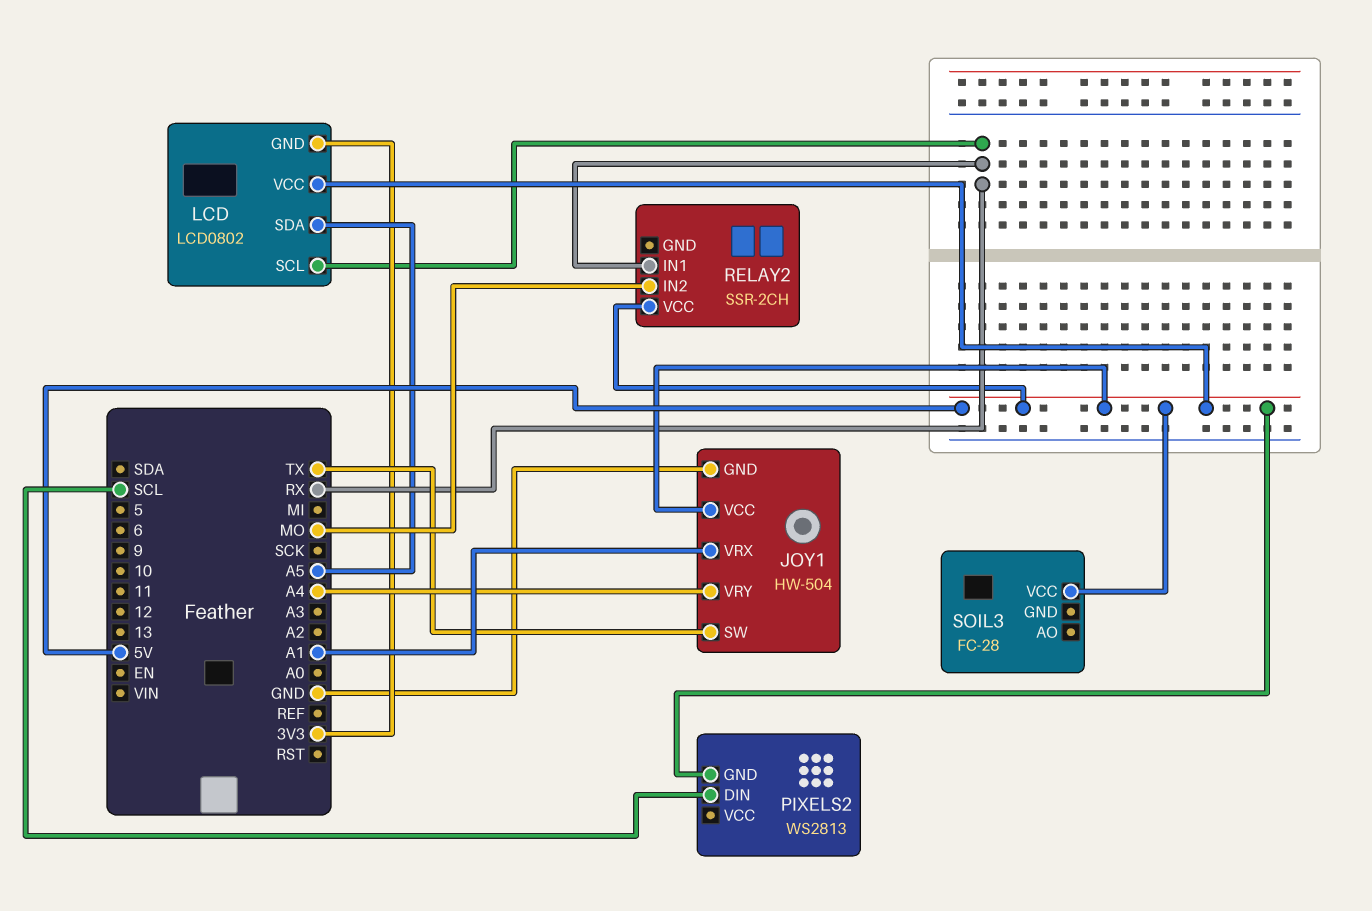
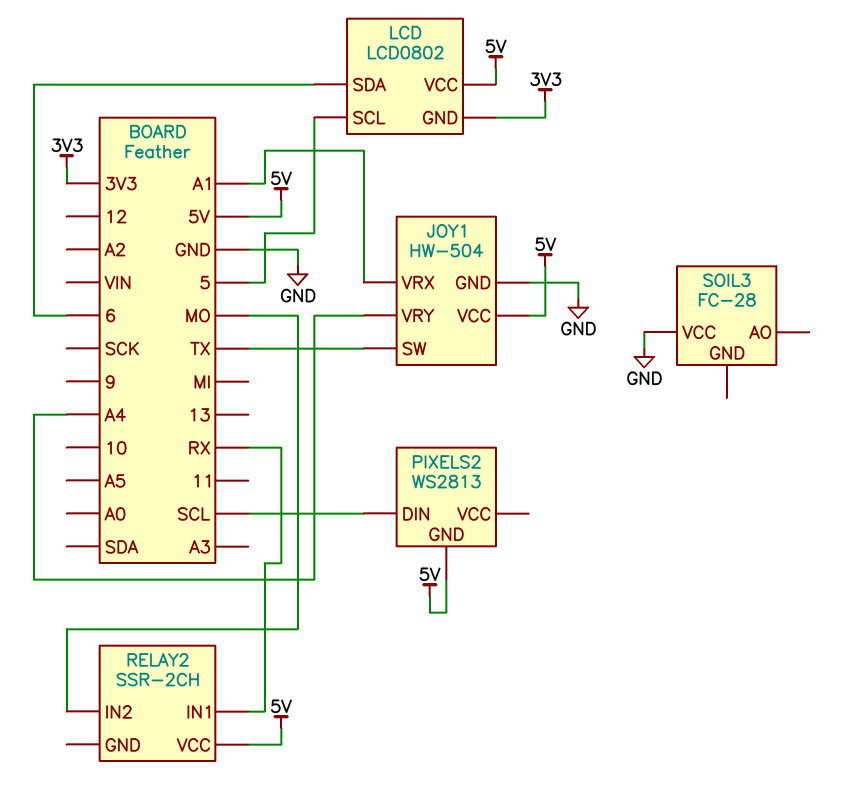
LCD pin SCL: RX -> 5
LCD pin SDA: A5 -> 6
SOIL3 pin VCC: 5V -> GND

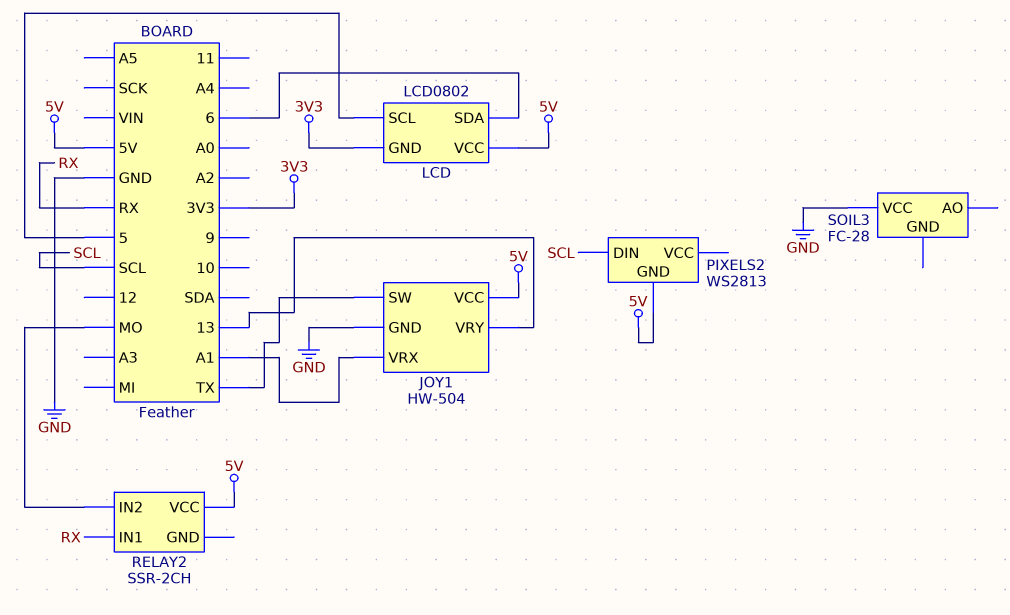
JOY1 pin VRY: A4 -> 13

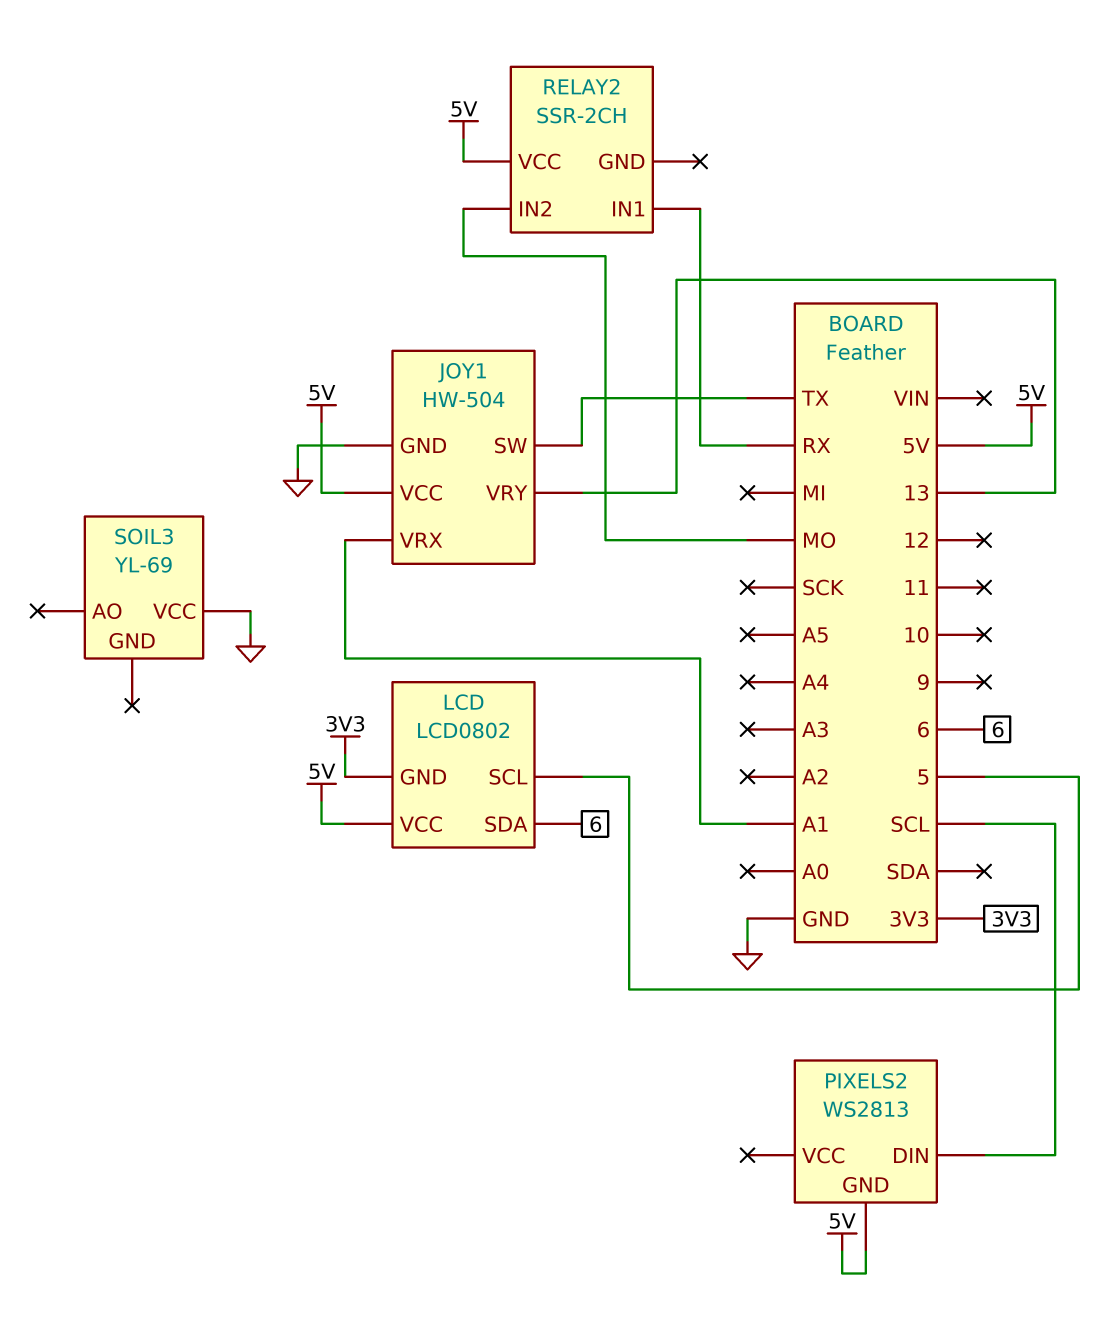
SOIL3: FC-28 -> YL-69

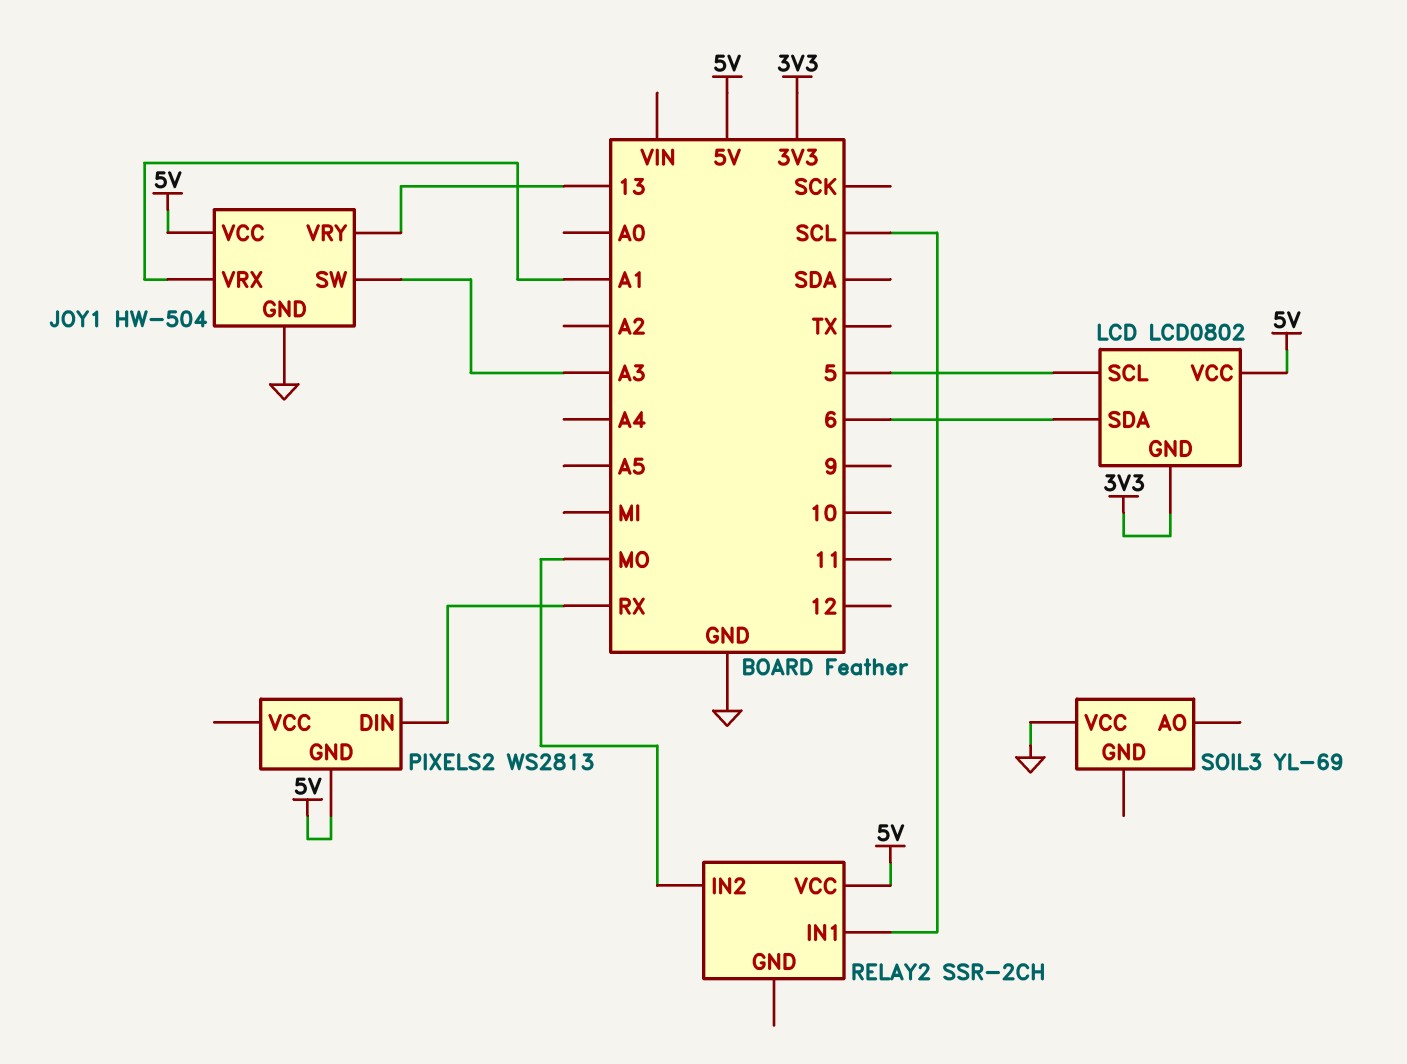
JOY1 pin SW: TX -> A3
PIXELS2 pin DIN: SCL -> RX
RELAY2 pin IN1: RX -> SCL

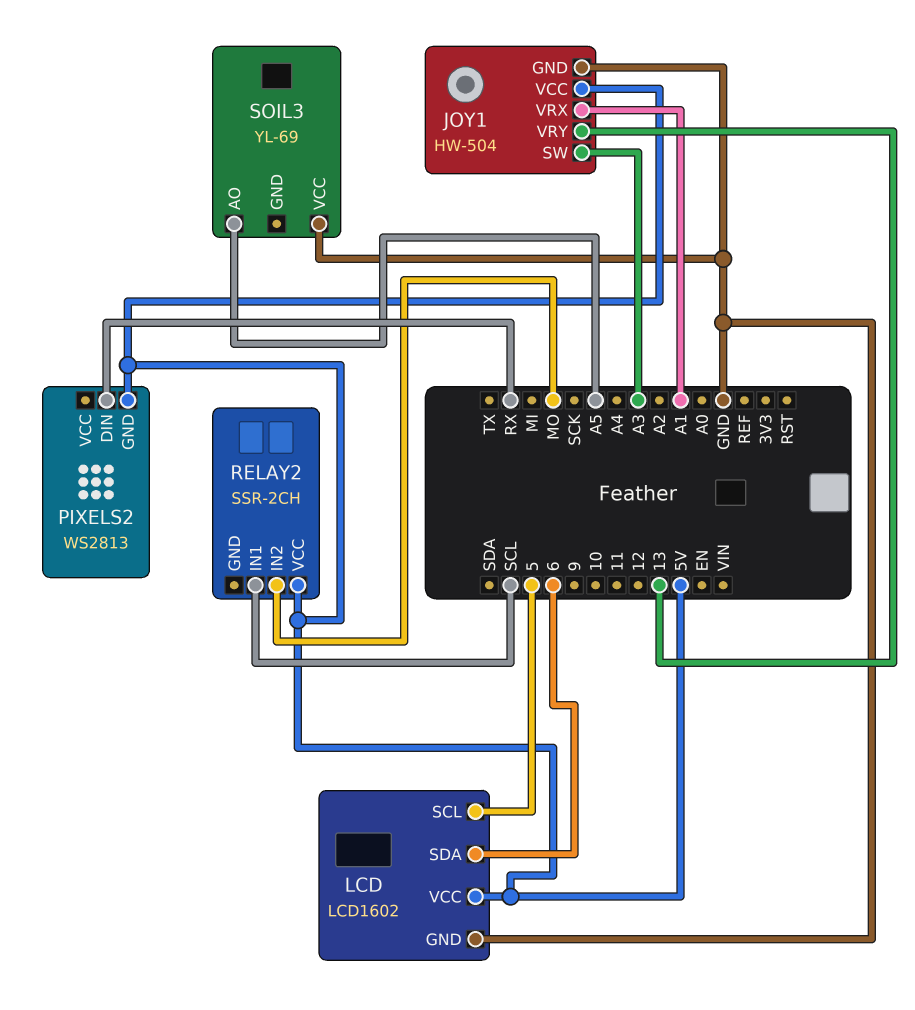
LCD: LCD0802 -> LCD1602
LCD pin GND: 3V3 -> GND
SOIL3 pin AO: none -> A5

